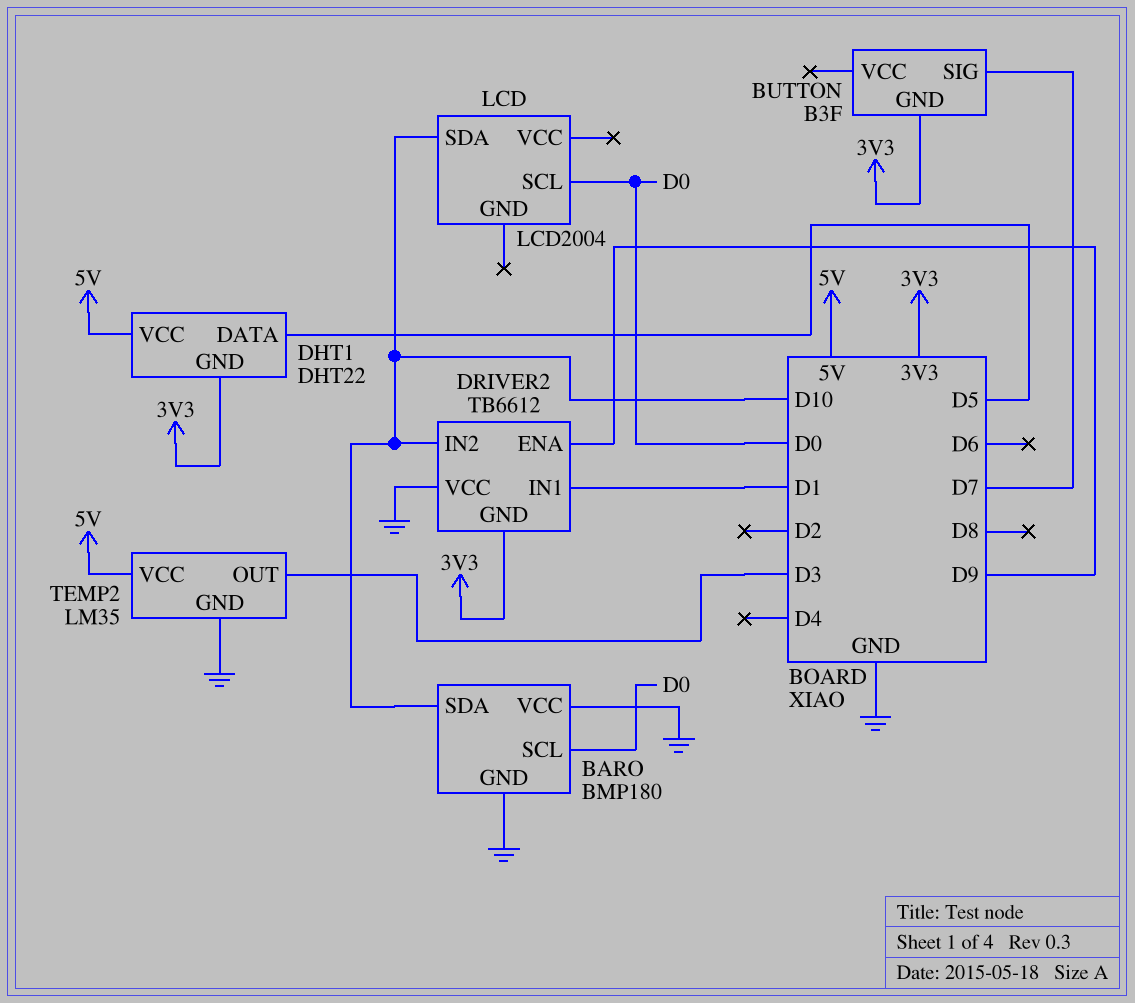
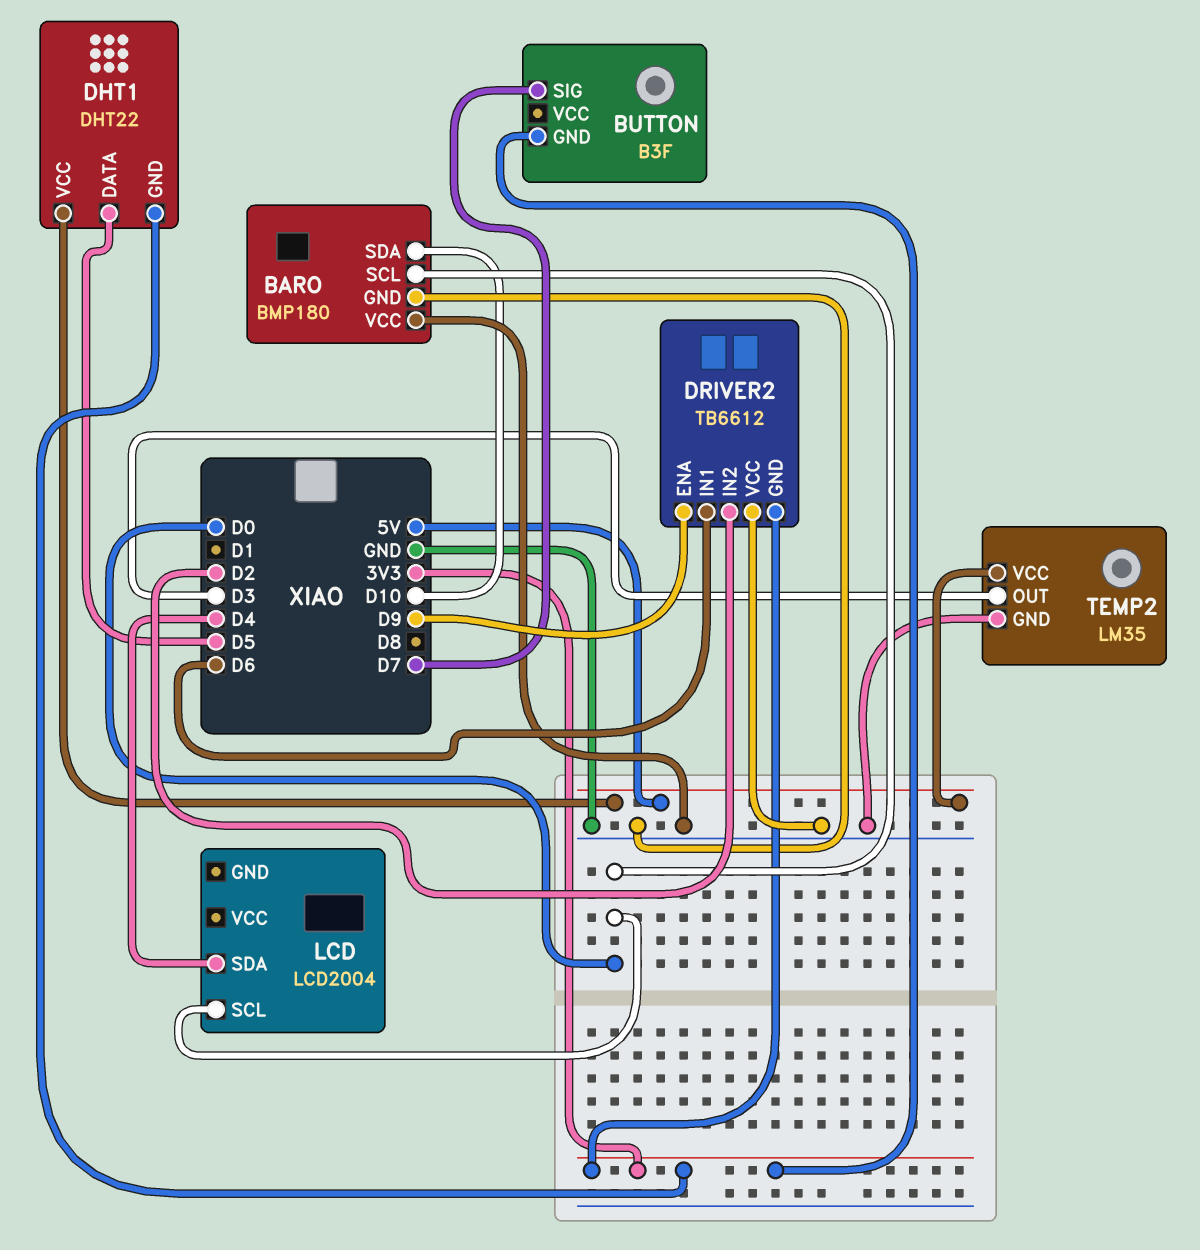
DRIVER2 pin IN1: D1 -> D6
DRIVER2 pin IN2: D10 -> D2
LCD pin SDA: D10 -> D4

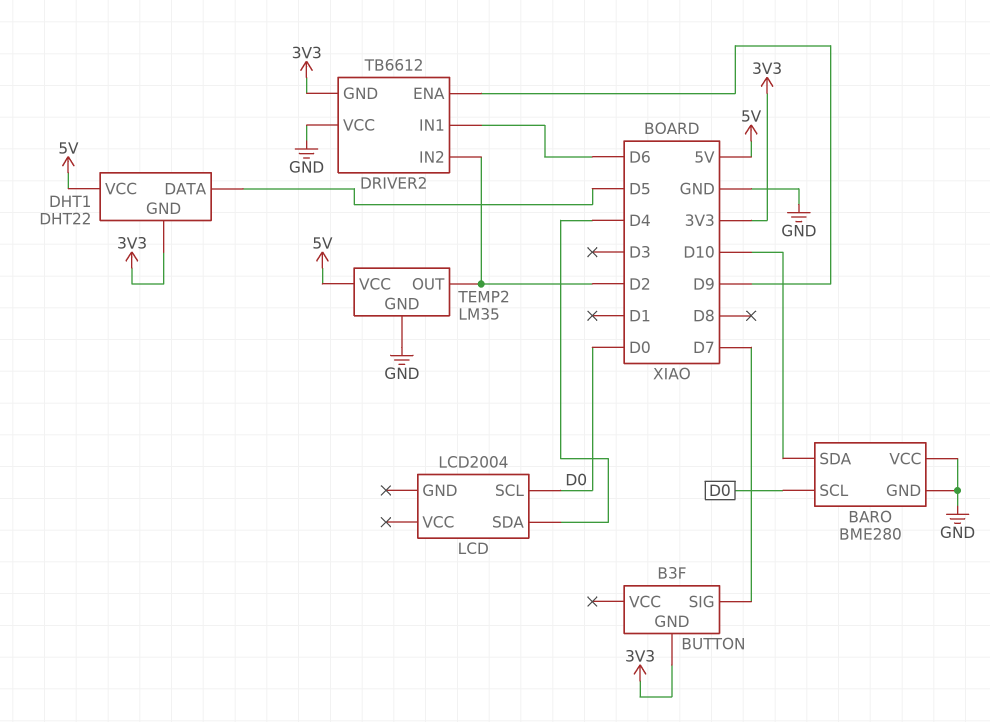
BARO: BMP180 -> BME280
TEMP2 pin OUT: D3 -> D2

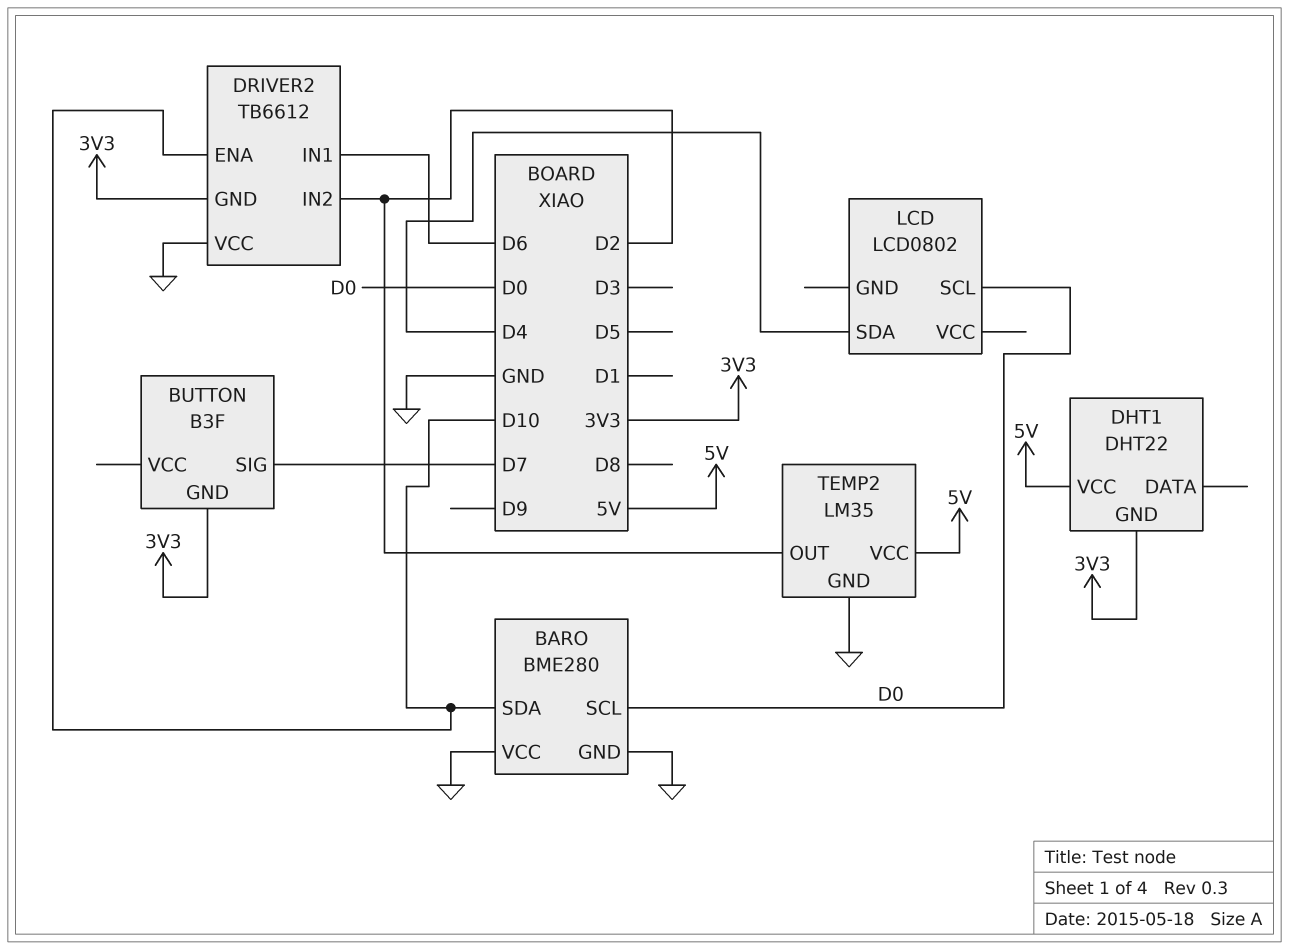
DHT1 pin DATA: D5 -> none
DRIVER2 pin ENA: D9 -> D10
LCD: LCD2004 -> LCD0802

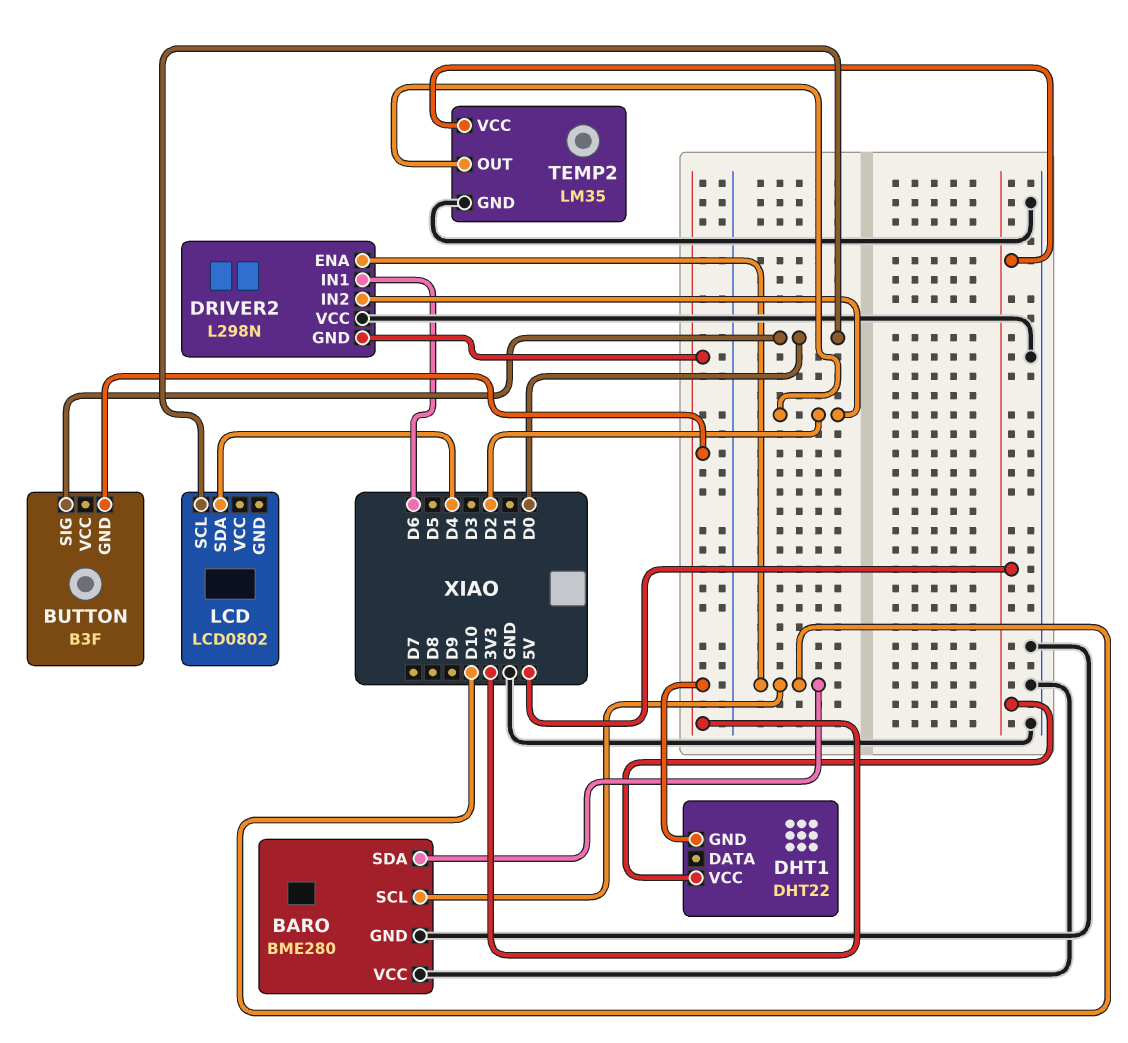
BARO pin SCL: D0 -> D10
BUTTON pin SIG: D7 -> D0
DRIVER2: TB6612 -> L298N

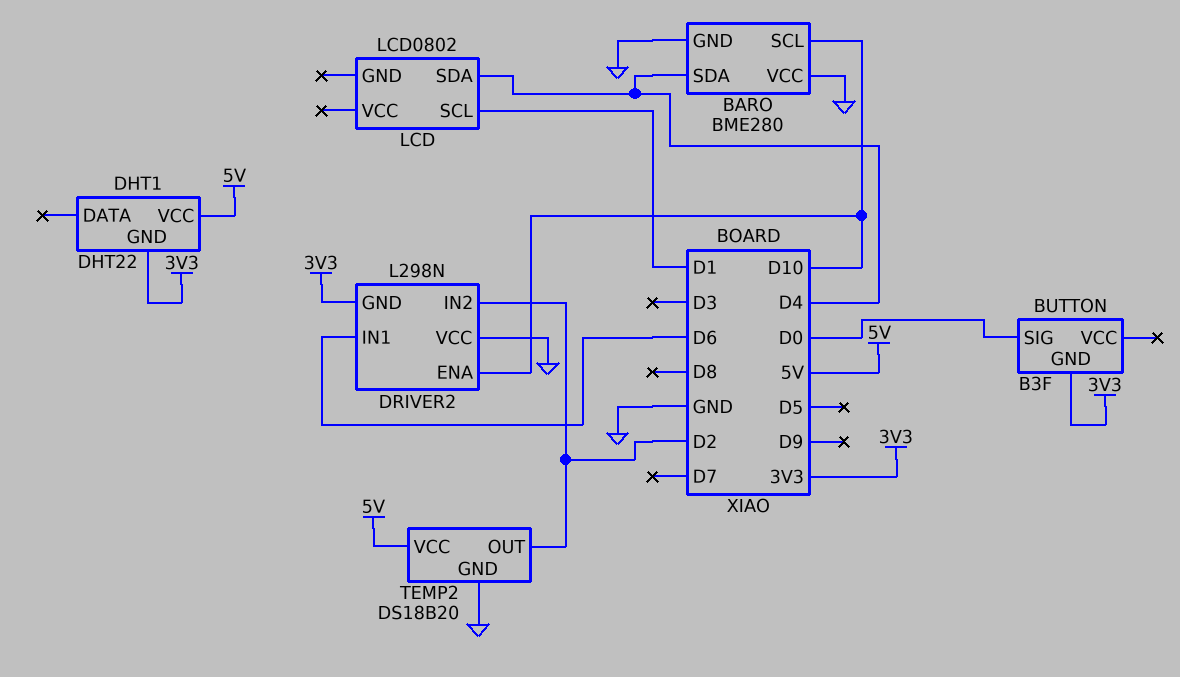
BARO pin SDA: D10 -> D4
LCD pin SCL: D0 -> D1
TEMP2: LM35 -> DS18B20

